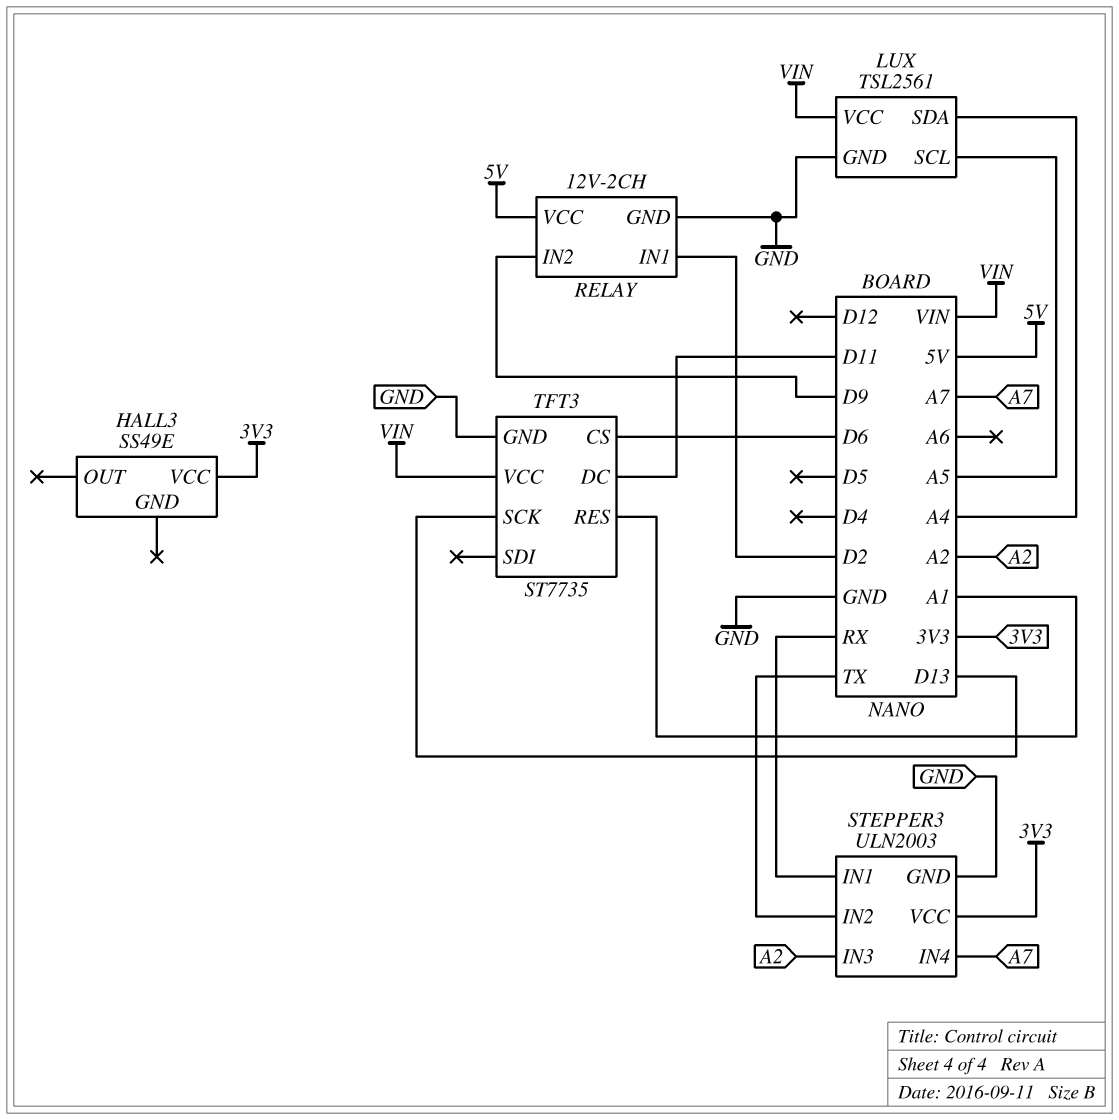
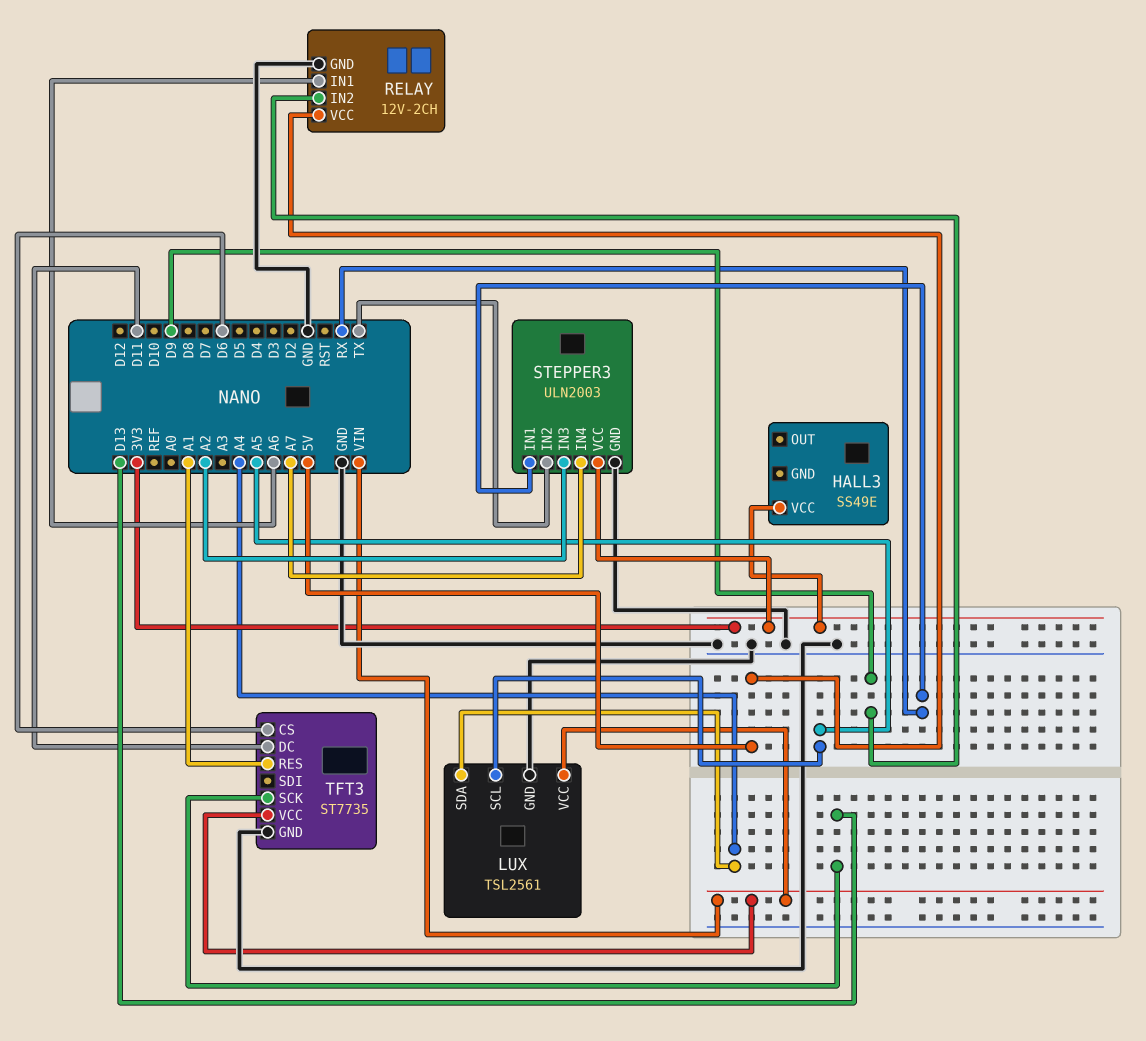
RELAY pin IN1: D2 -> A6

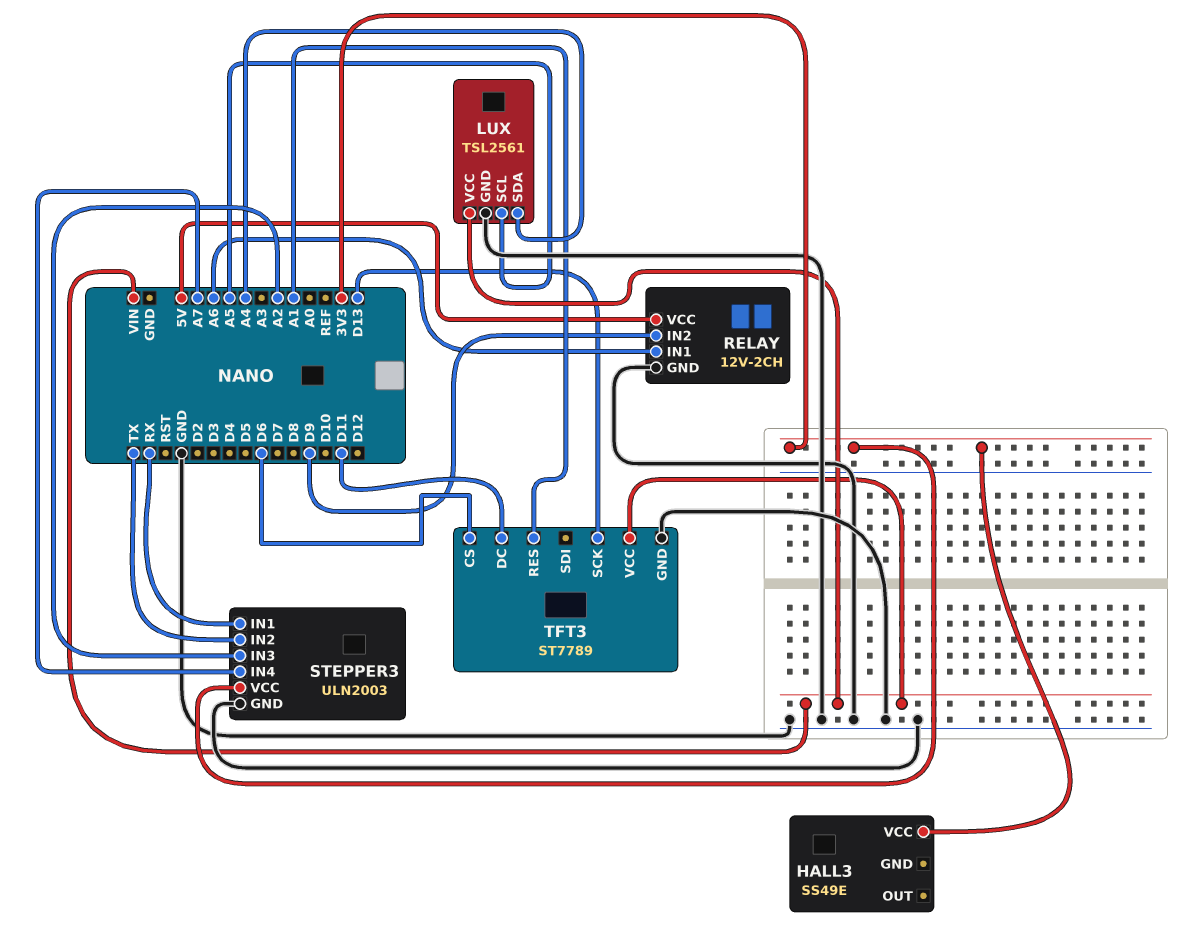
TFT3: ST7735 -> ST7789

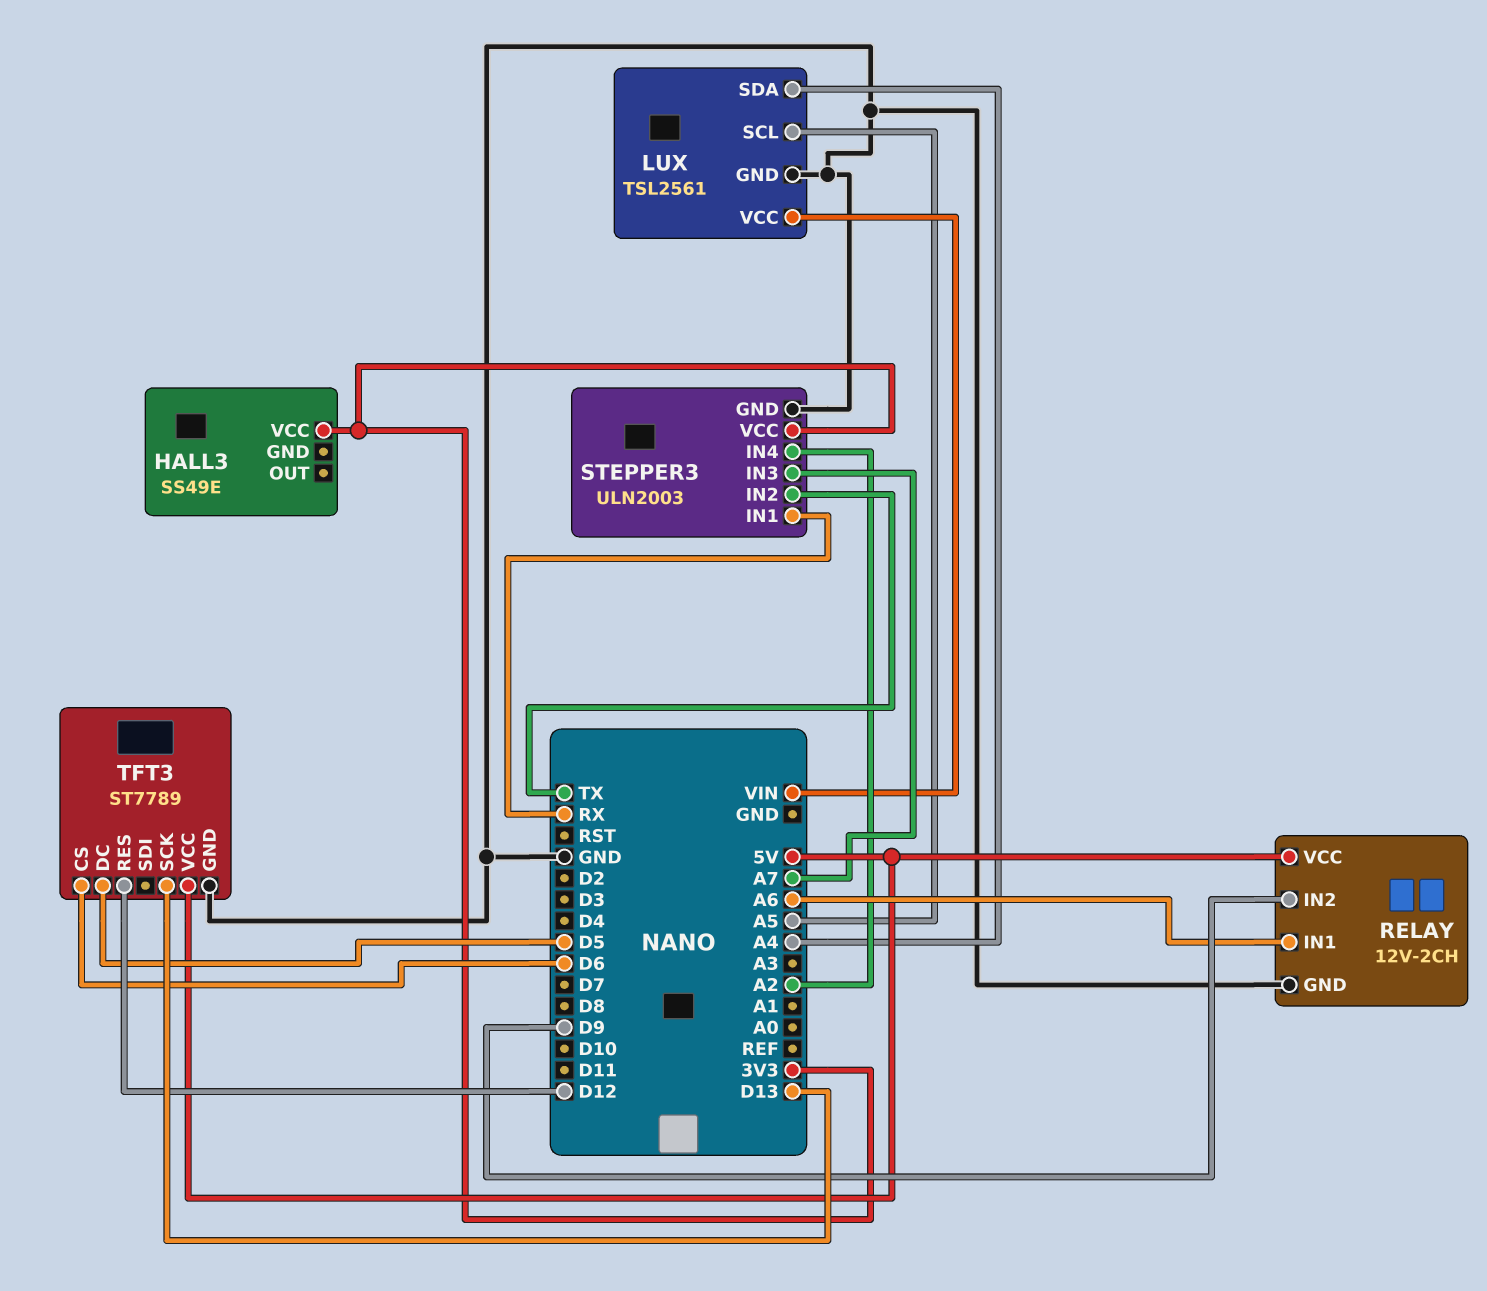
STEPPER3 pin IN3: A2 -> A7
STEPPER3 pin IN4: A7 -> A2
TFT3 pin DC: D11 -> D5
TFT3 pin RES: A1 -> D12
TFT3 pin VCC: VIN -> 5V

